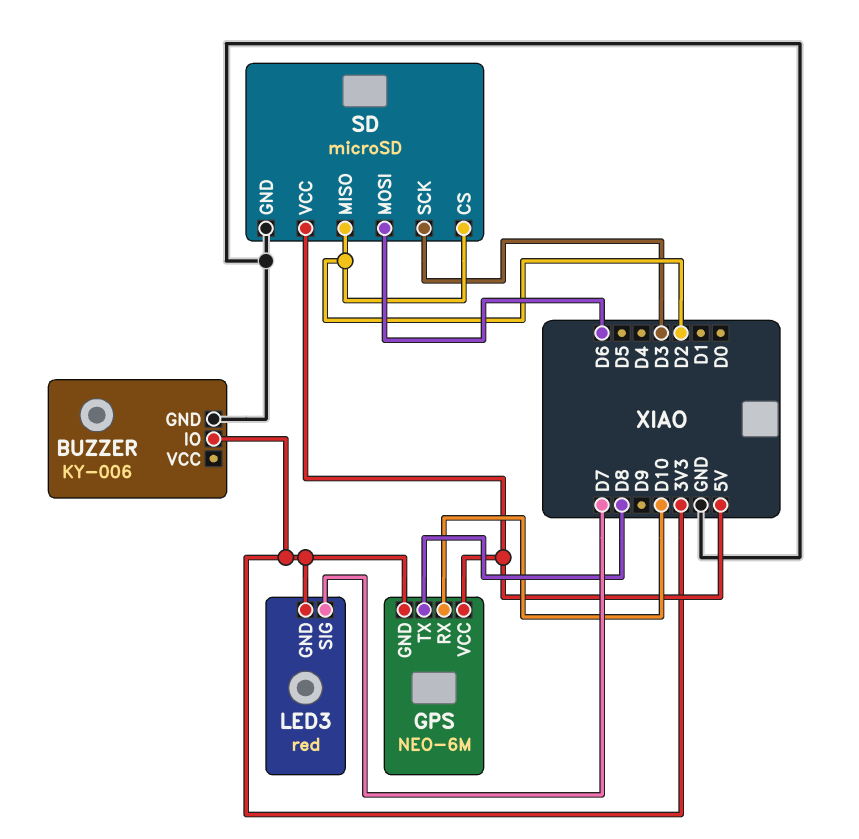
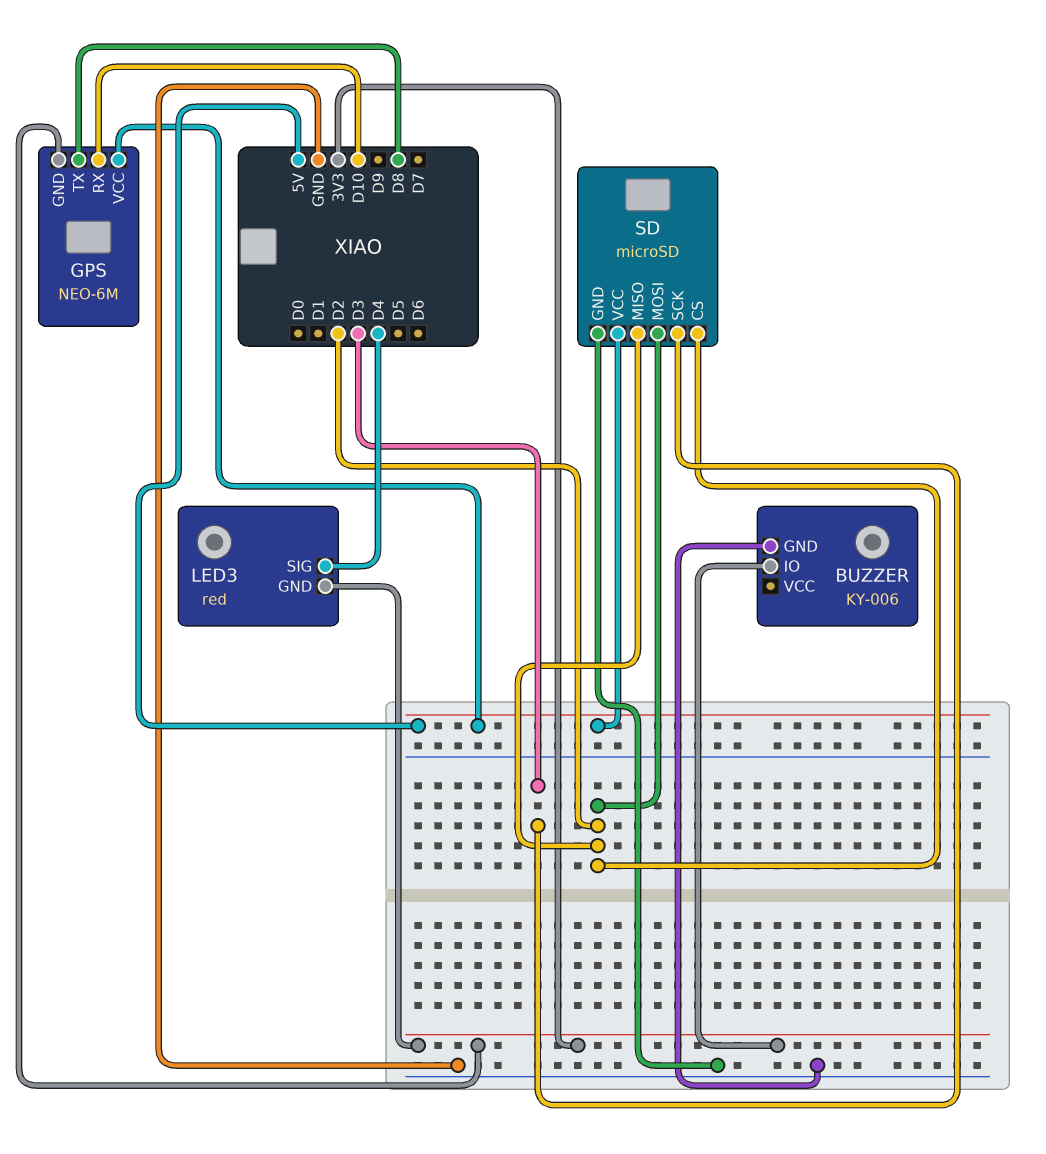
LED3 pin SIG: D7 -> D4
SD pin MOSI: D6 -> D2

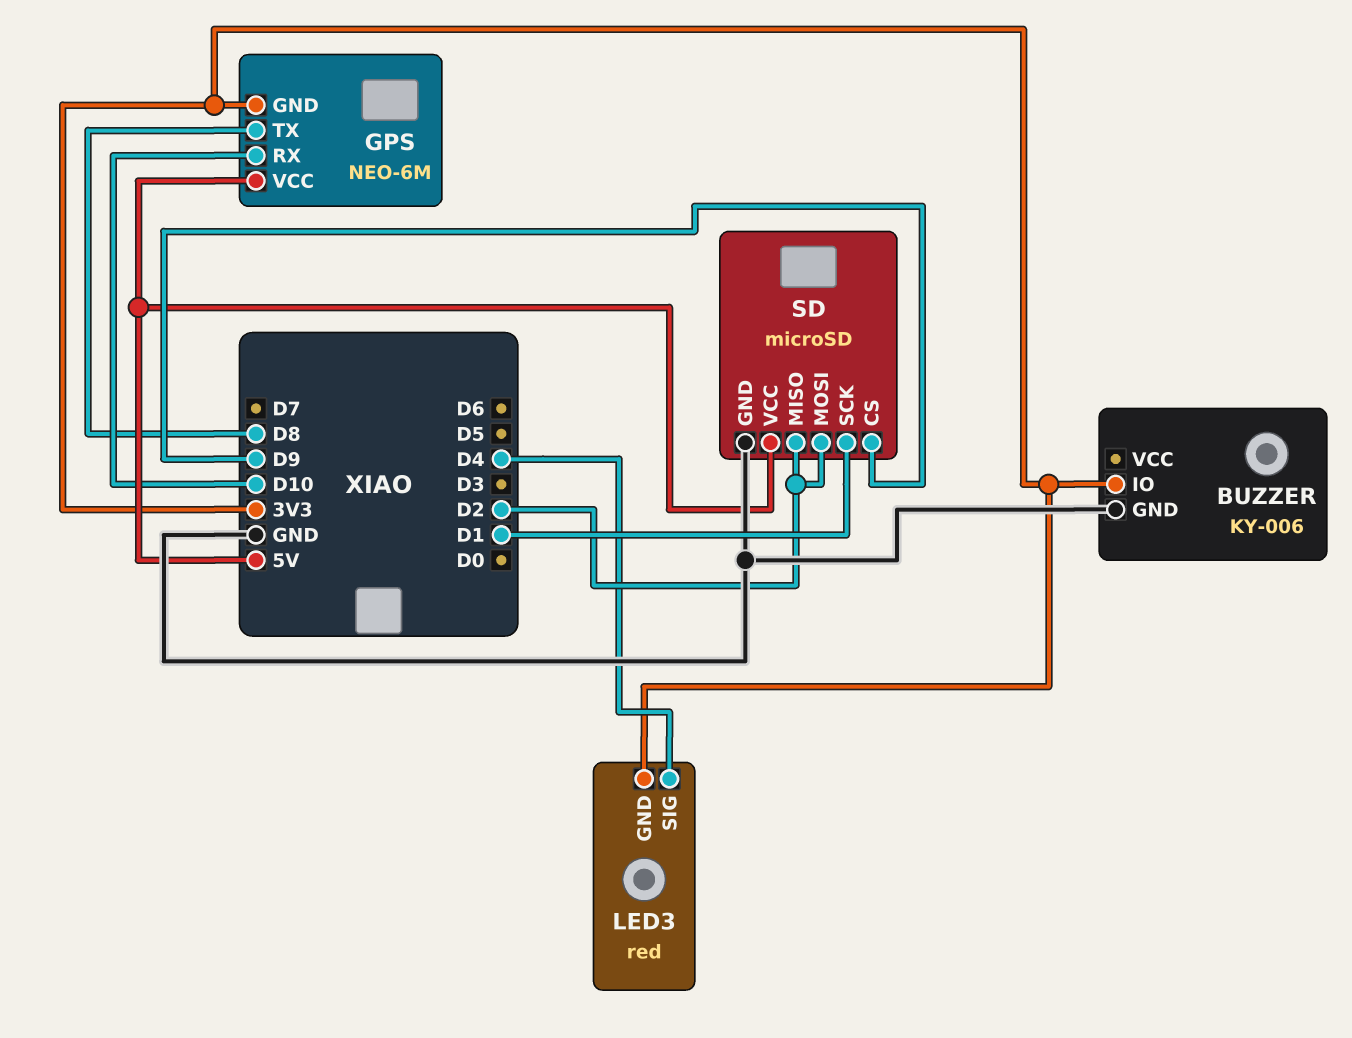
SD pin CS: D2 -> D9
SD pin SCK: D3 -> D1

